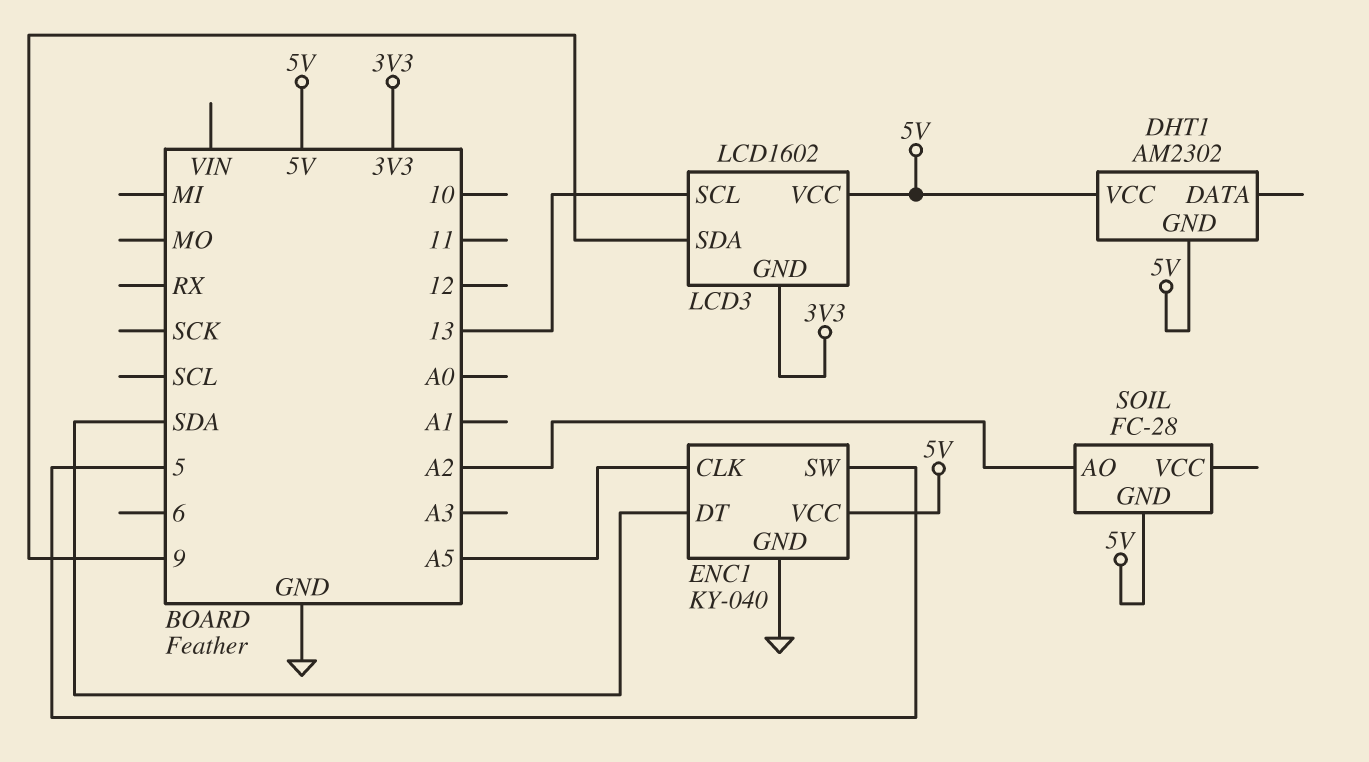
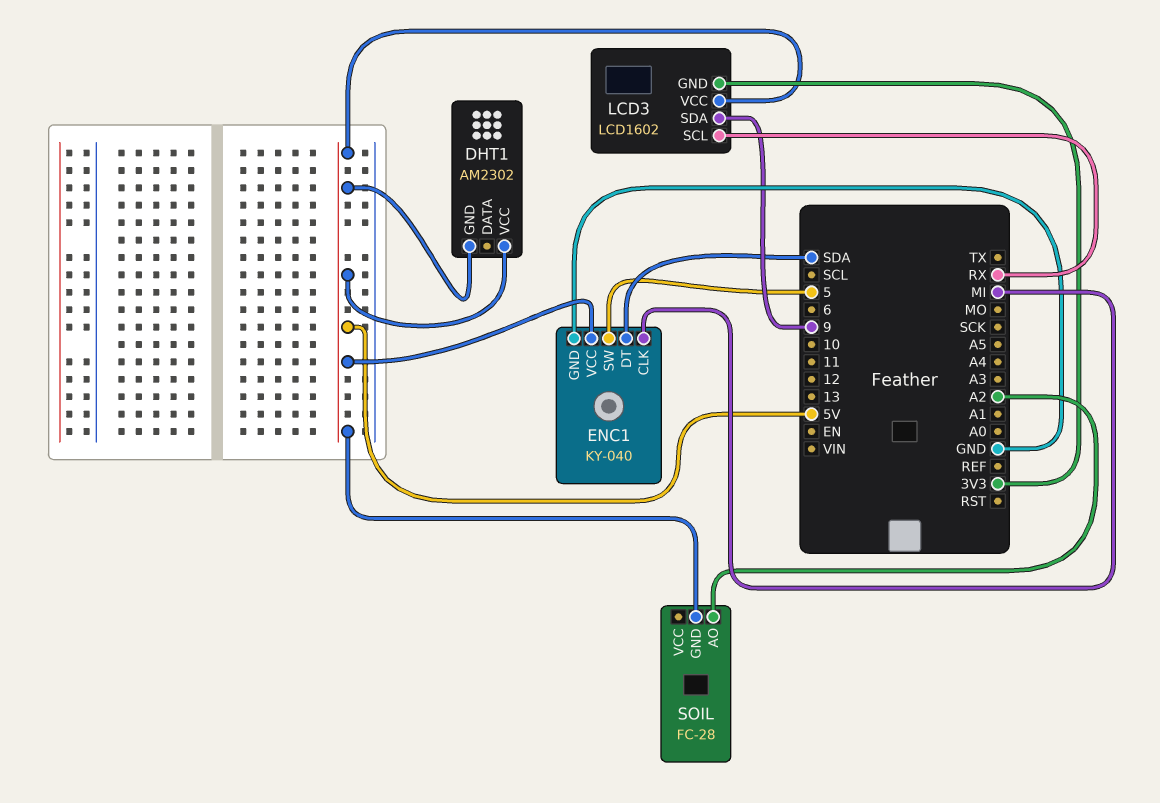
ENC1 pin CLK: A5 -> MI
LCD3 pin SCL: 13 -> RX

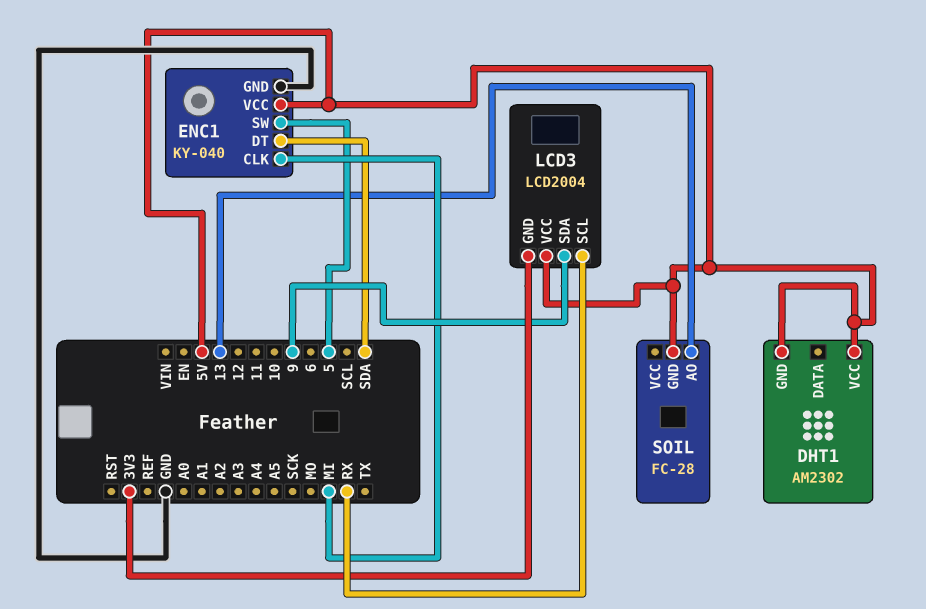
LCD3: LCD1602 -> LCD2004
SOIL pin AO: A2 -> 13

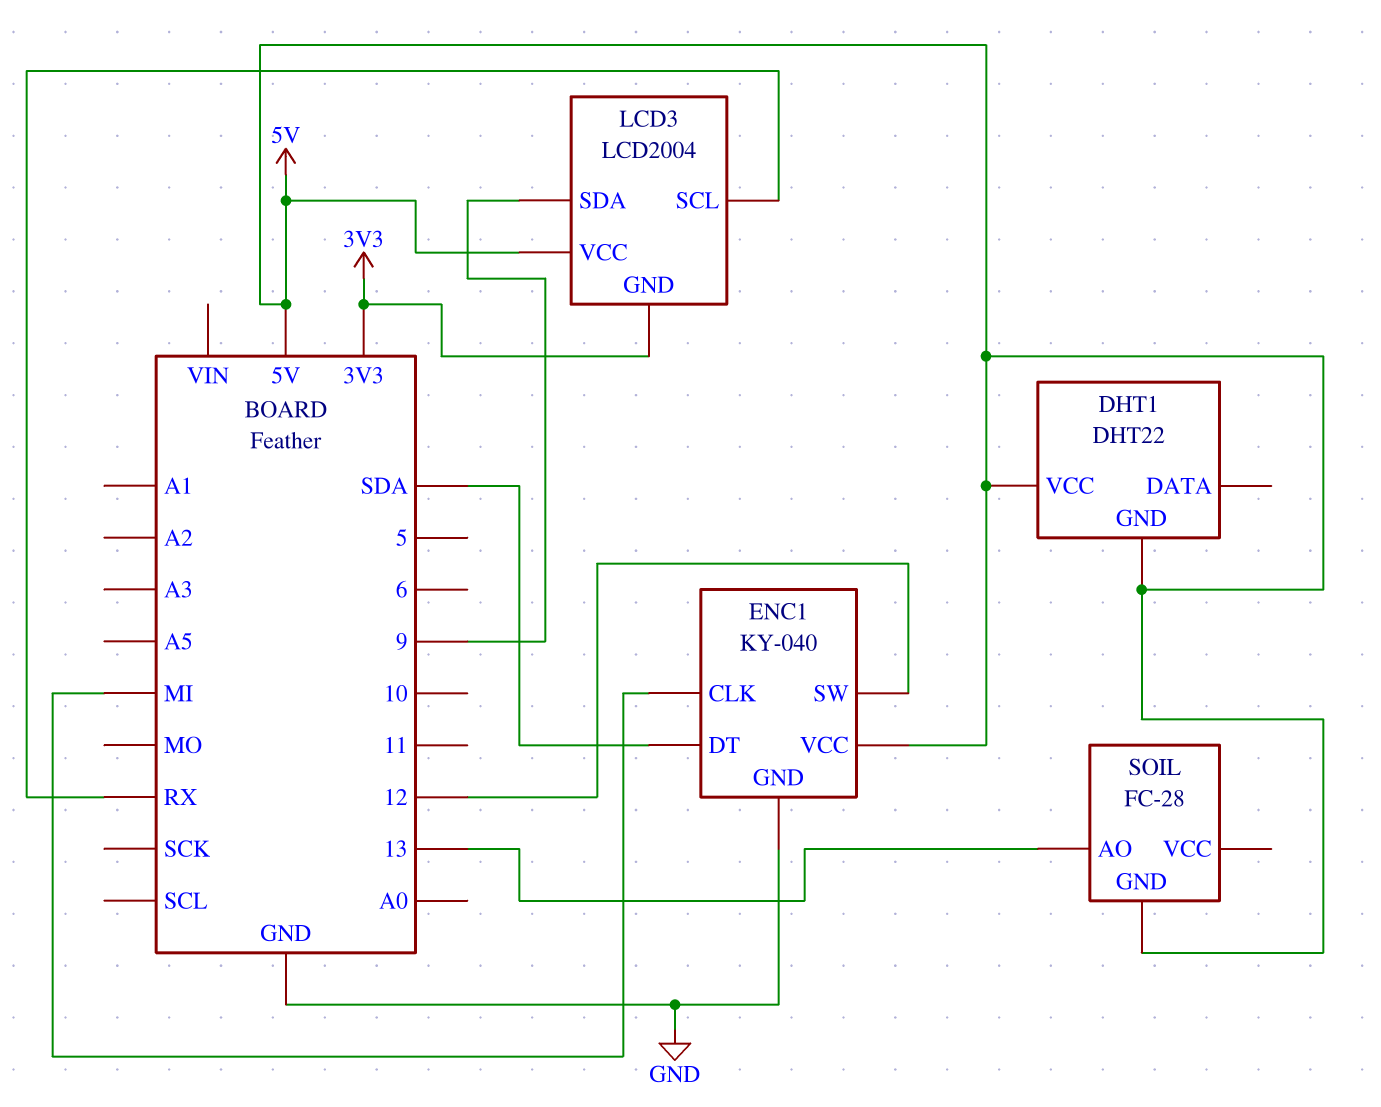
DHT1: AM2302 -> DHT22
ENC1 pin SW: 5 -> 12

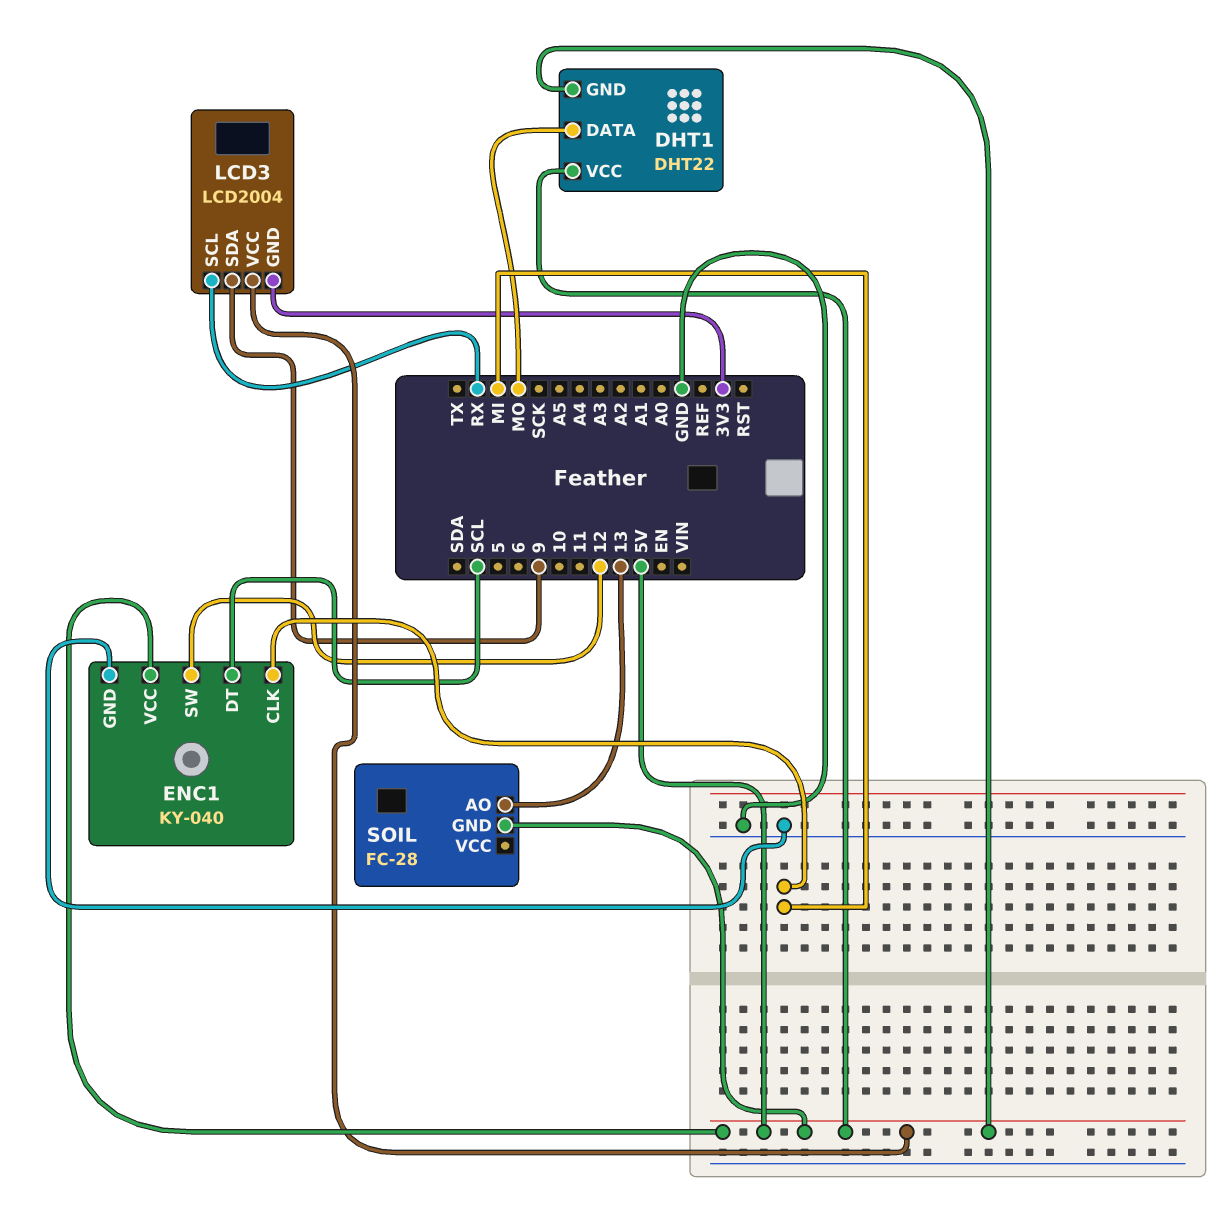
DHT1 pin DATA: none -> MO
ENC1 pin DT: SDA -> SCL

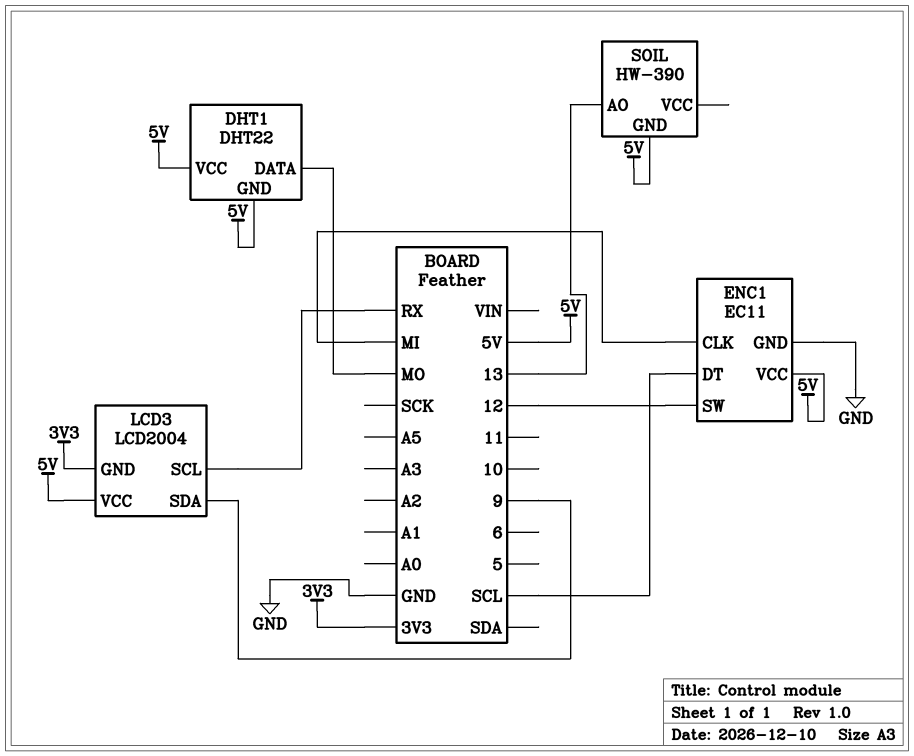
ENC1: KY-040 -> EC11
SOIL: FC-28 -> HW-390

